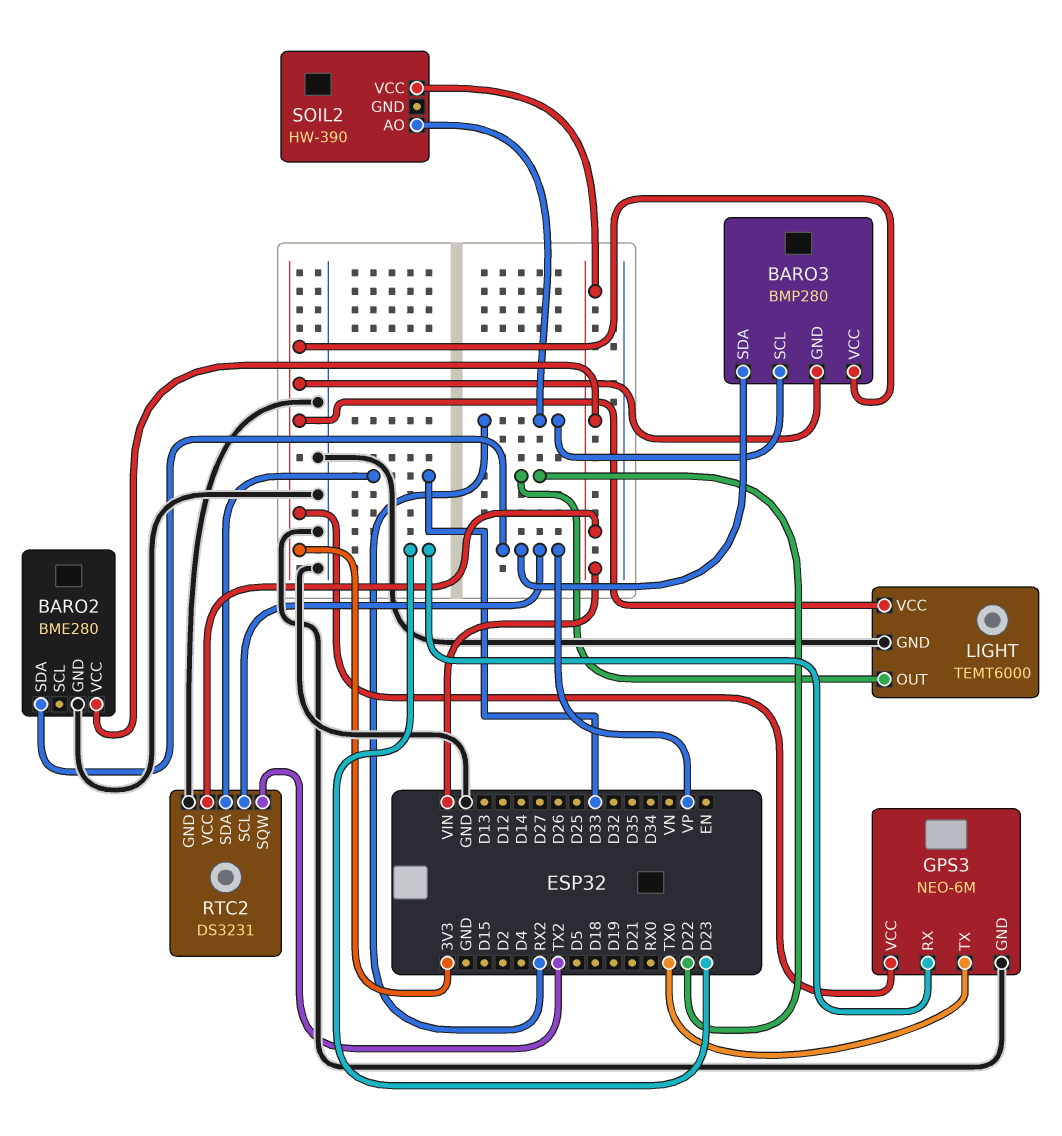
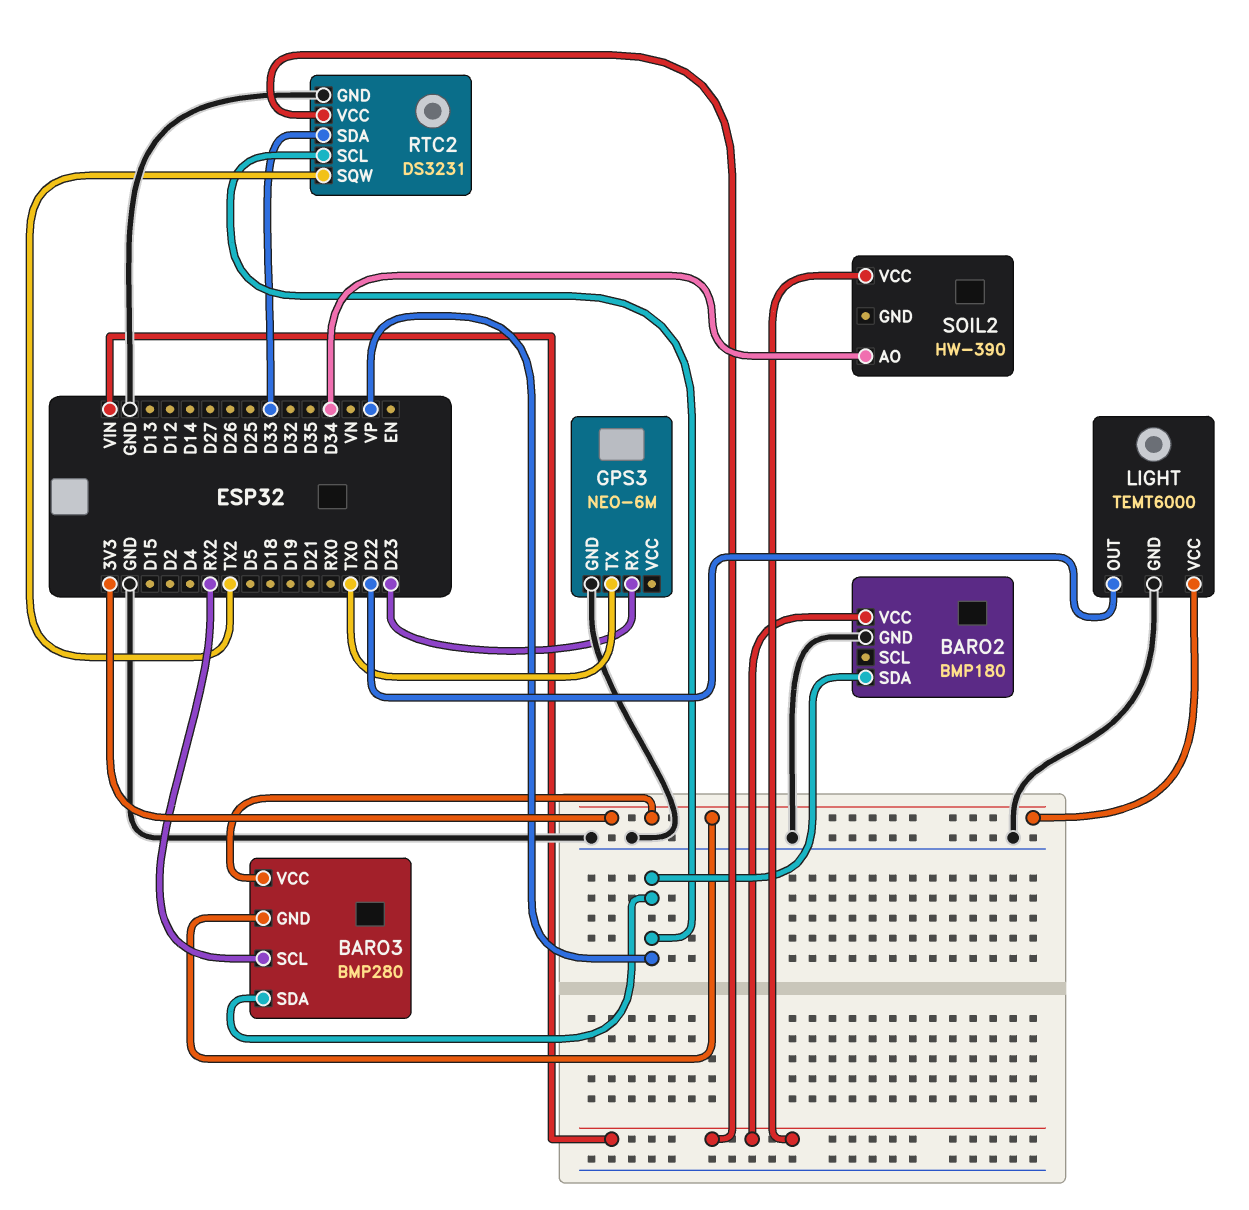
BARO2: BME280 -> BMP180
GPS3 pin VCC: 3V3 -> none
SOIL2 pin AO: RX2 -> D34

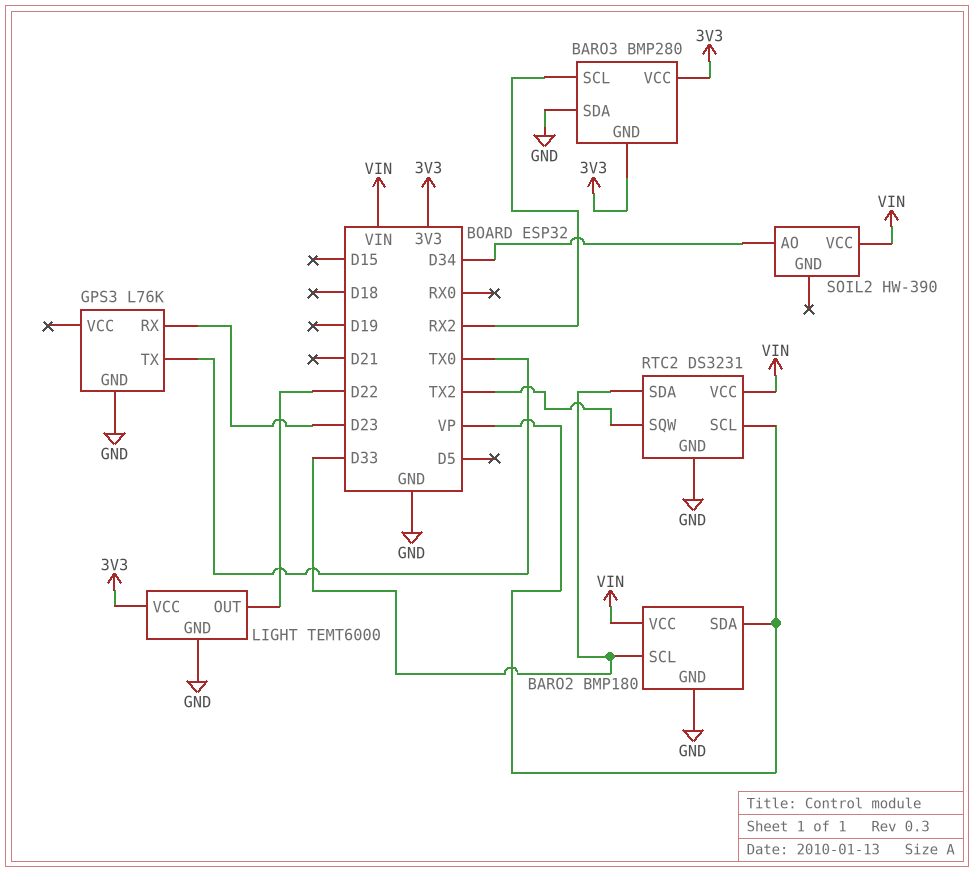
BARO2 pin SCL: none -> D33
BARO3 pin SDA: VP -> GND
GPS3: NEO-6M -> L76K

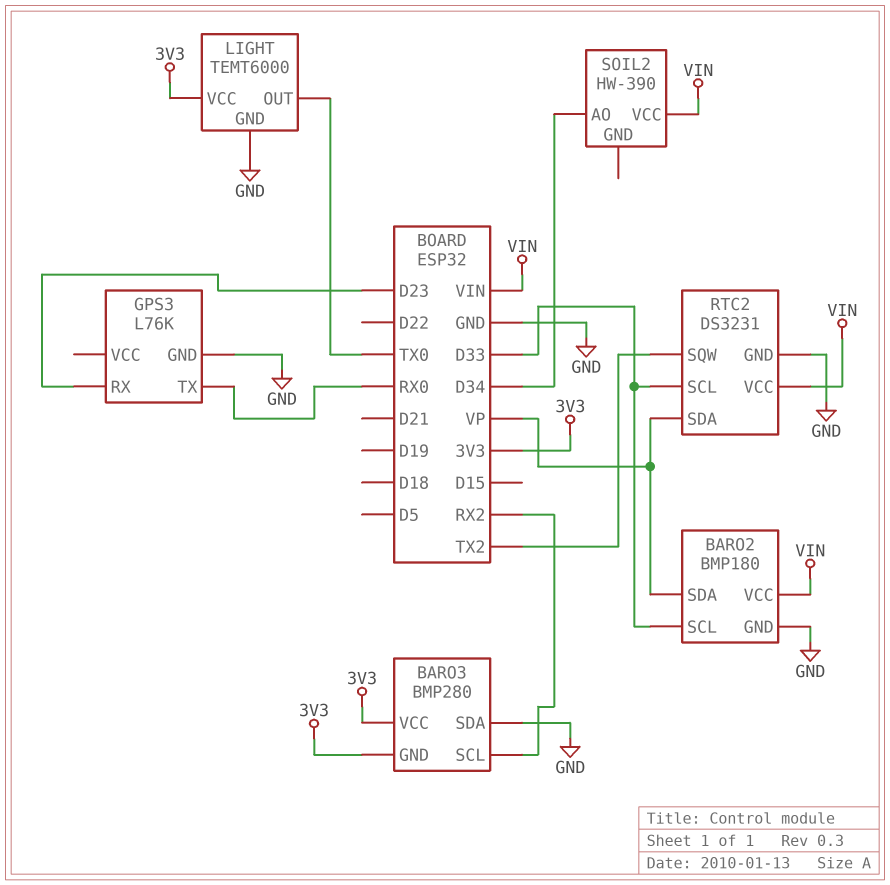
GPS3 pin TX: TX0 -> RX0
LIGHT pin OUT: D22 -> TX0
RTC2 pin SCL: VP -> D33
RTC2 pin SDA: D33 -> VP

